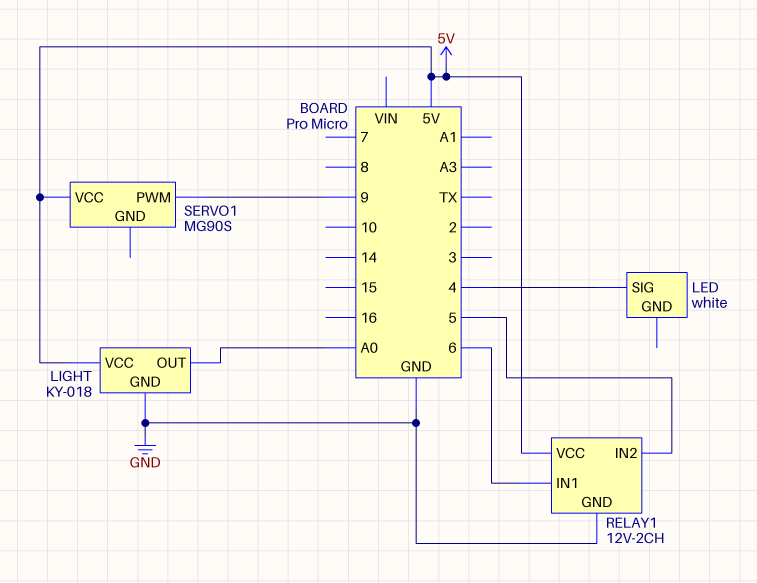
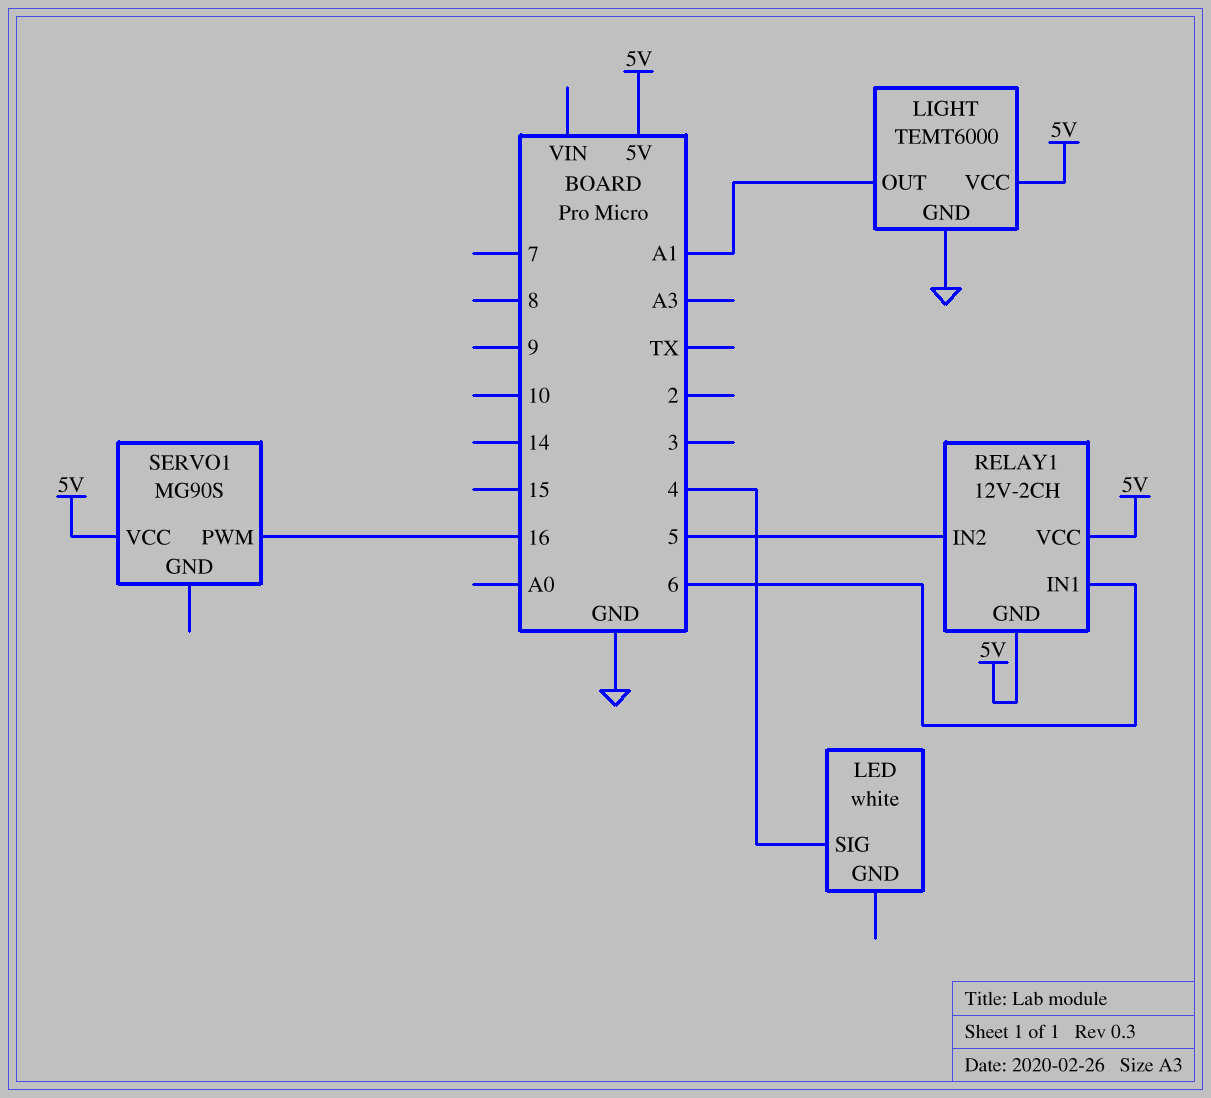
LIGHT: KY-018 -> TEMT6000
LIGHT pin OUT: A0 -> A1
RELAY1 pin GND: GND -> 5V
SERVO1 pin PWM: 9 -> 16

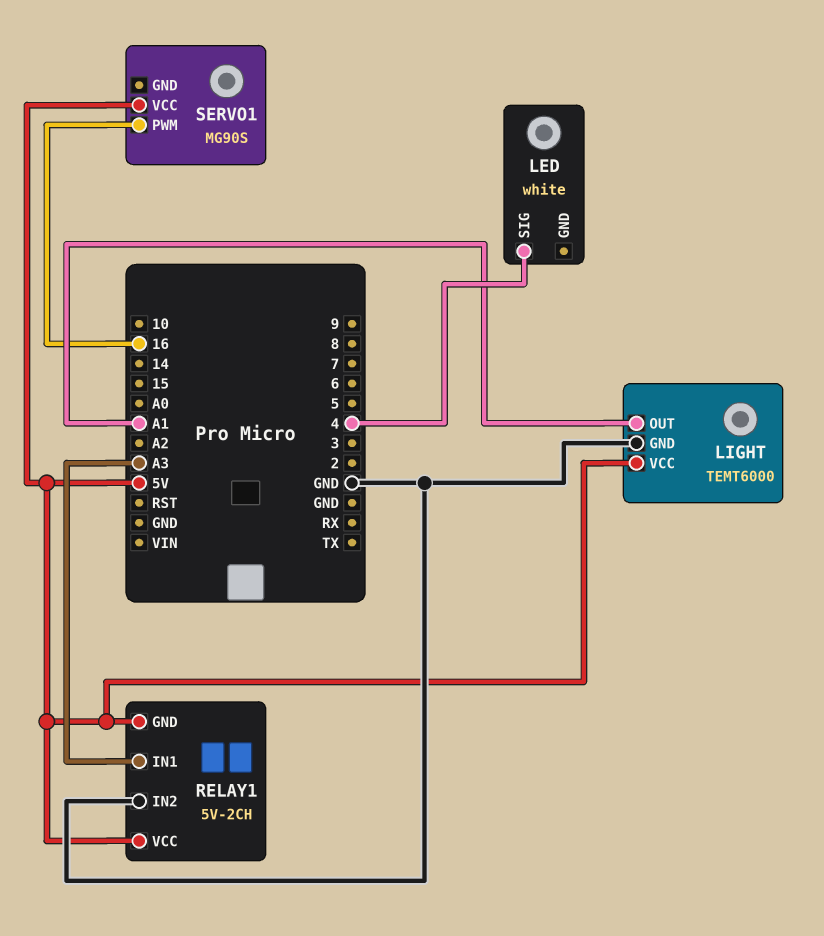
RELAY1: 12V-2CH -> 5V-2CH
RELAY1 pin IN1: 6 -> A3
RELAY1 pin IN2: 5 -> GND

